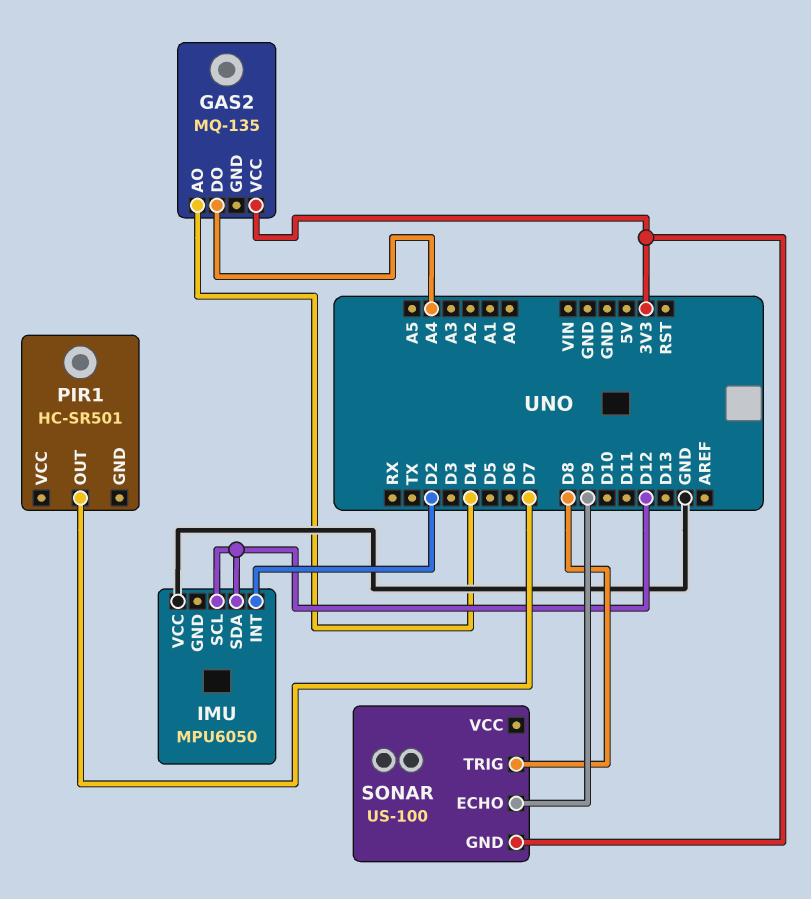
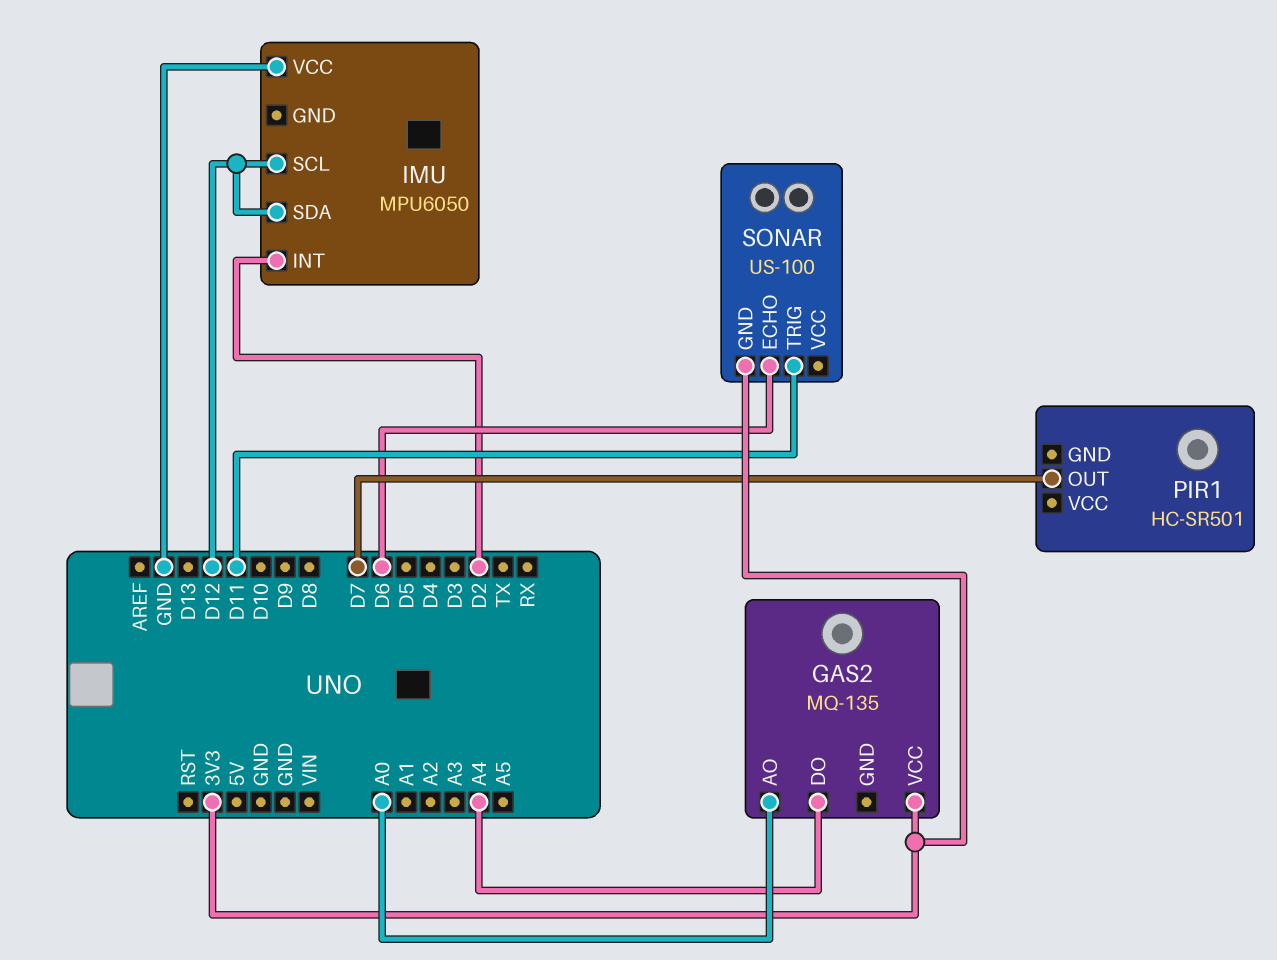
GAS2 pin AO: D4 -> A0
SONAR pin ECHO: D9 -> D6
SONAR pin TRIG: D8 -> D11

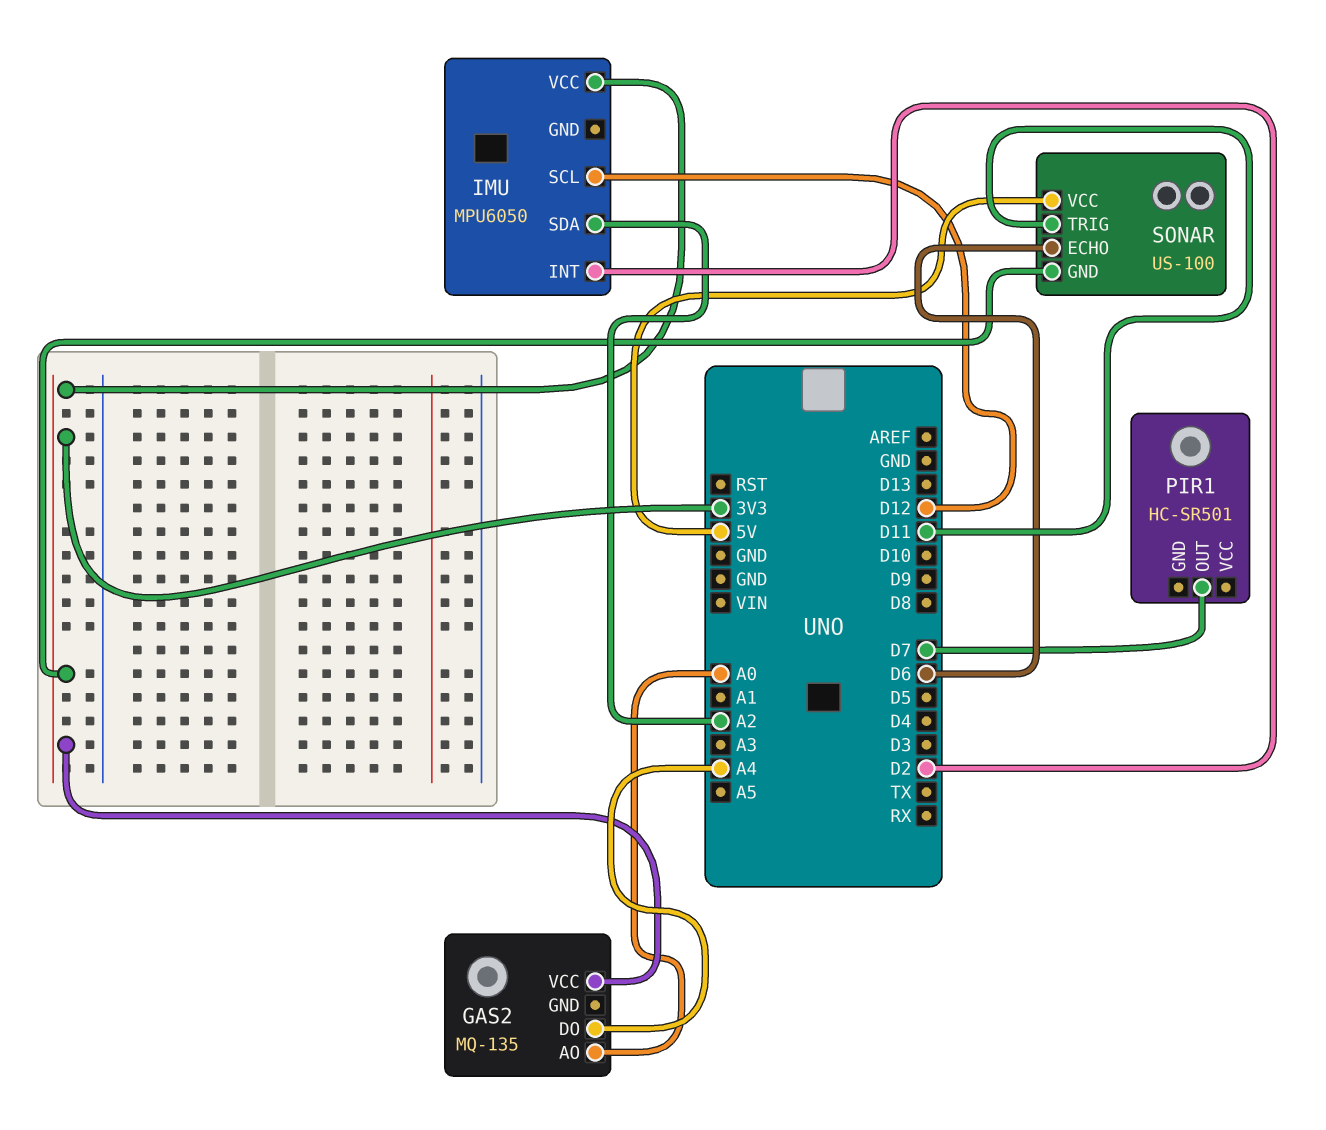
IMU pin SDA: D12 -> A2
IMU pin VCC: GND -> 3V3
SONAR pin VCC: none -> 5V

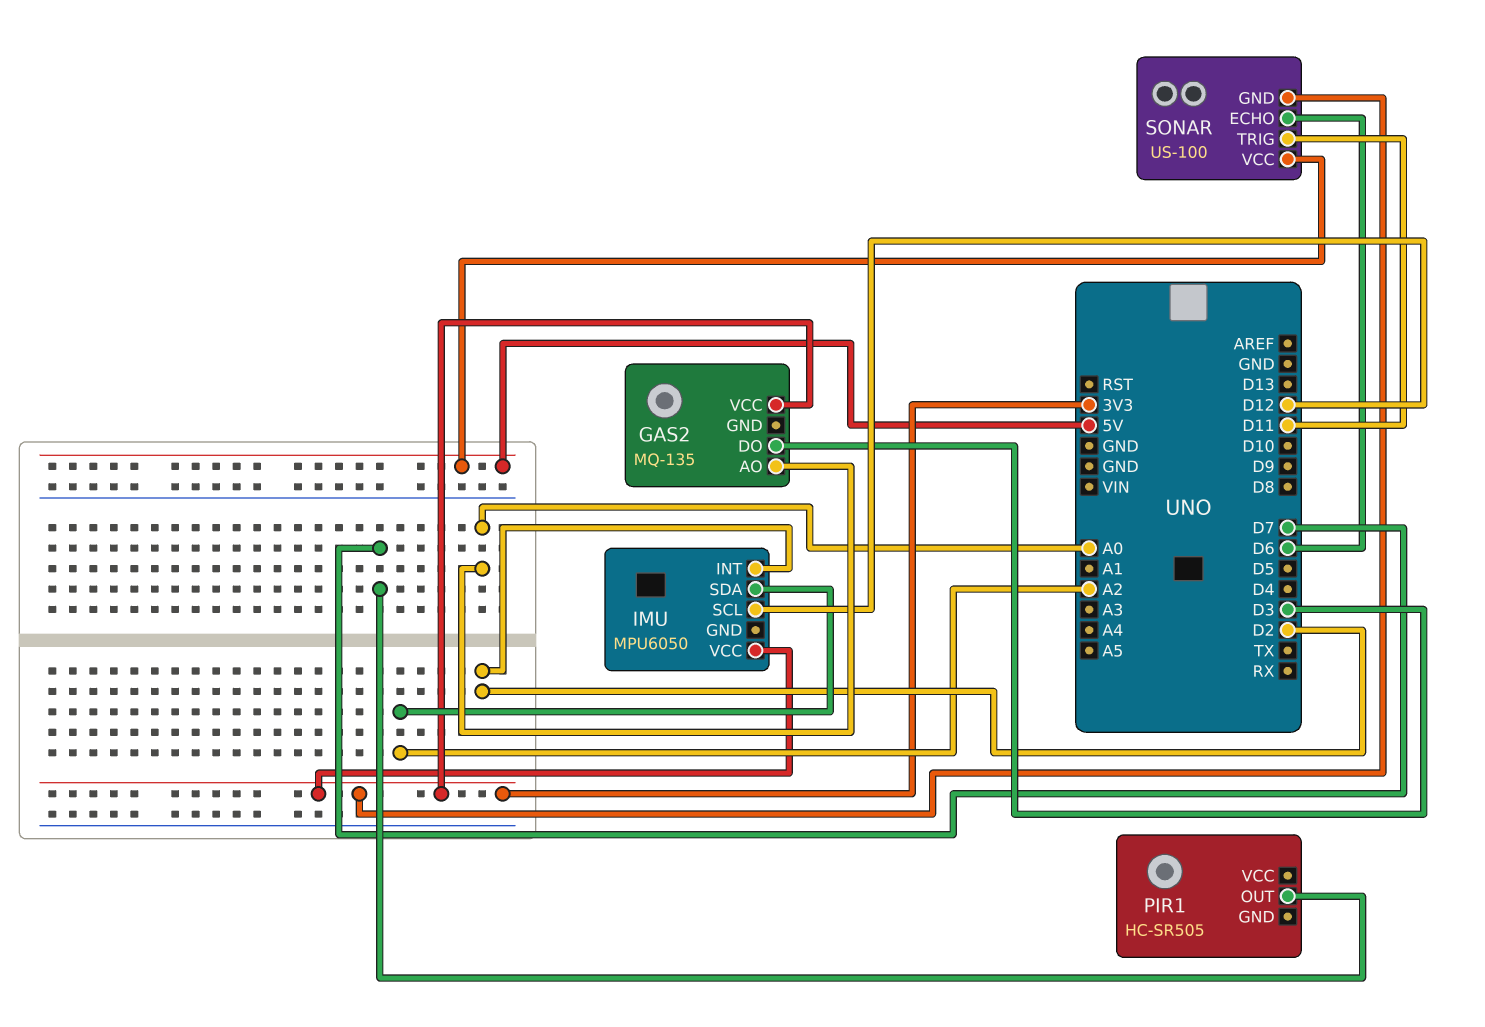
GAS2 pin DO: A4 -> D3
PIR1: HC-SR501 -> HC-SR505

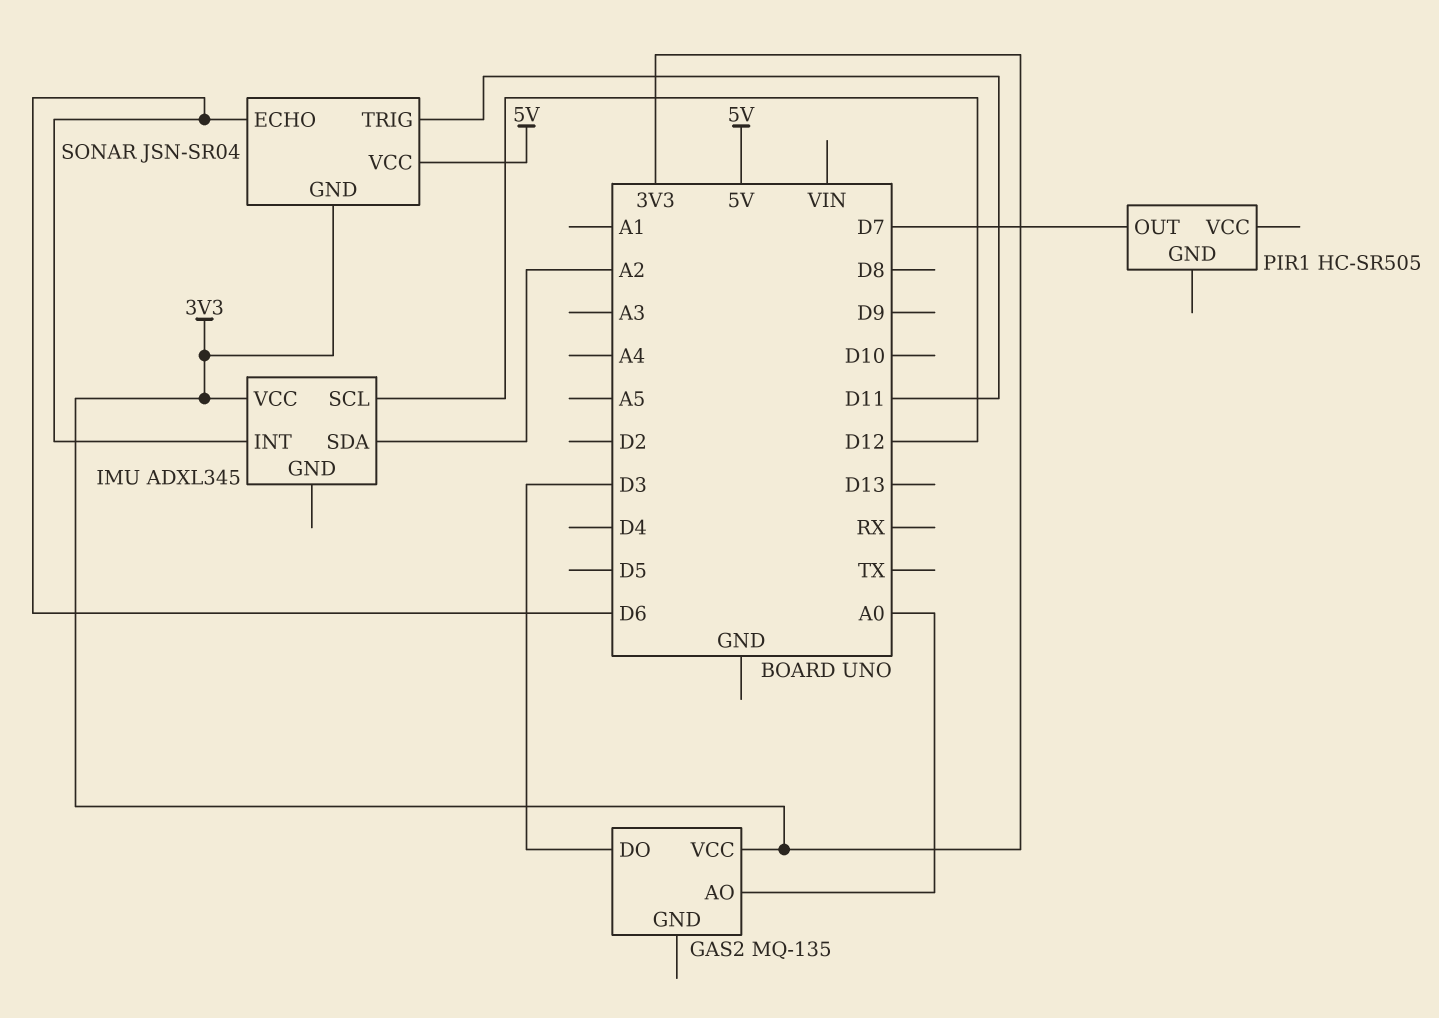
IMU: MPU6050 -> ADXL345
IMU pin INT: D2 -> D6
SONAR: US-100 -> JSN-SR04

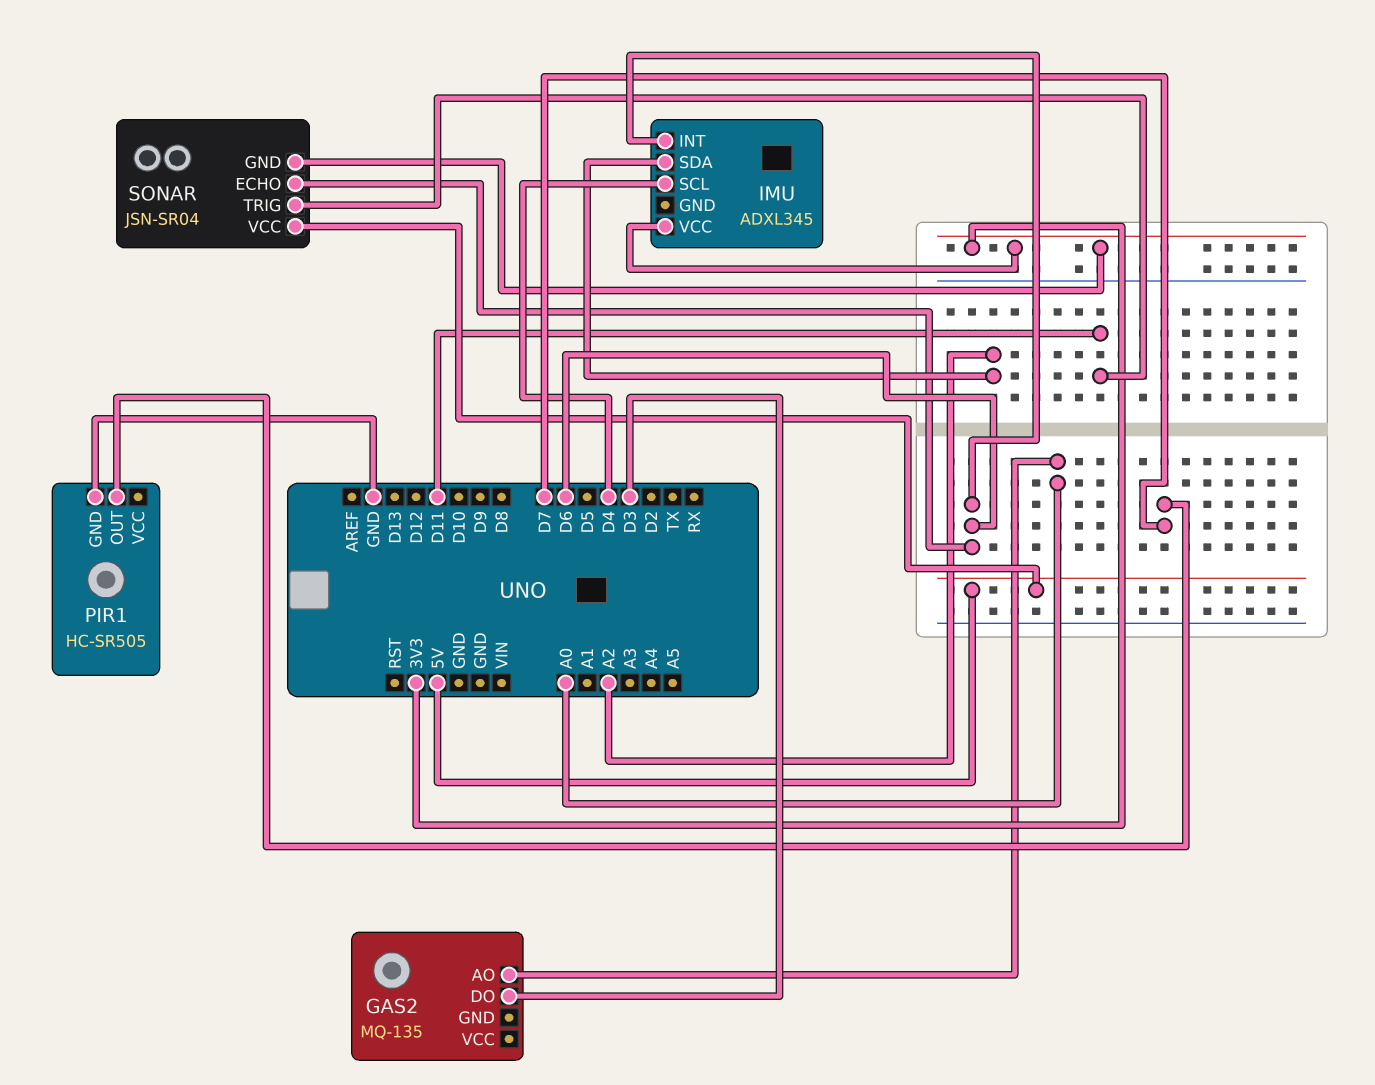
GAS2 pin VCC: 3V3 -> none
IMU pin SCL: D12 -> D4
PIR1 pin GND: none -> GND

